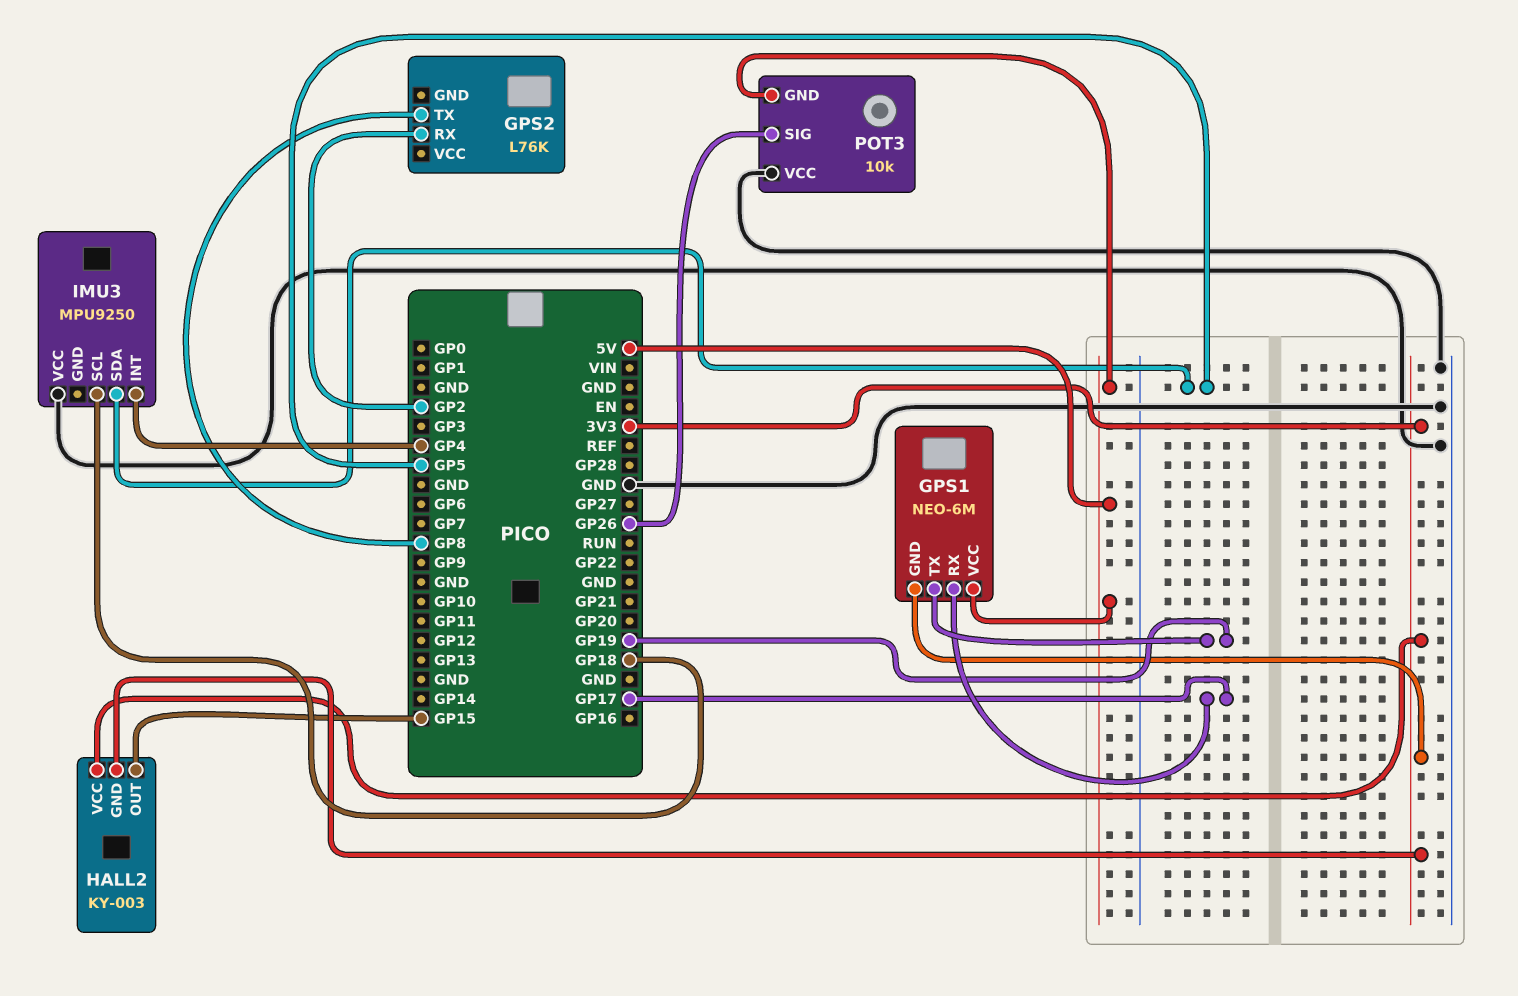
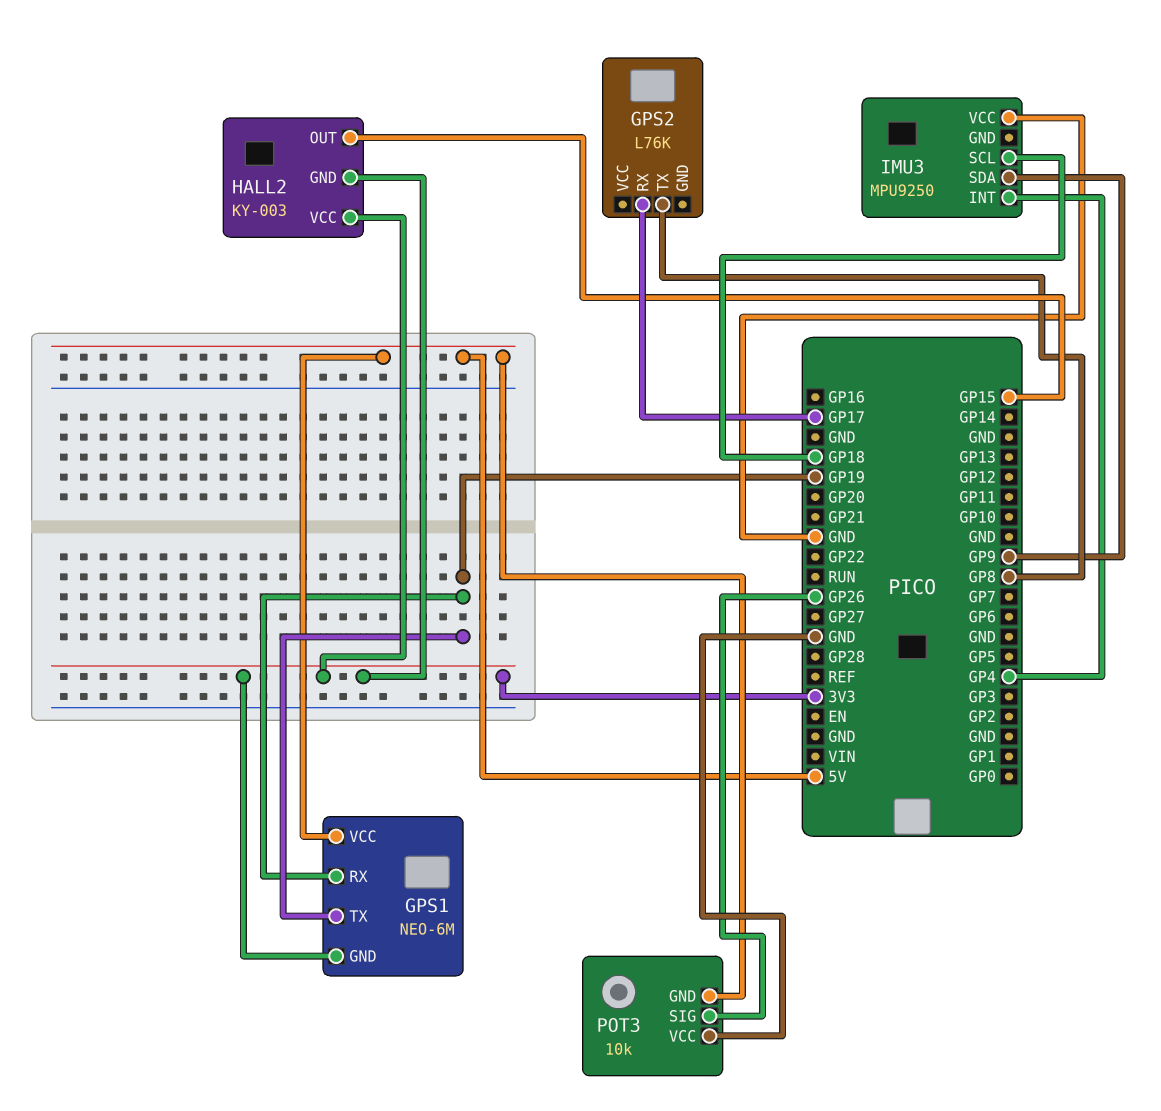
GPS1 pin RX: GP17 -> GP19
GPS2 pin RX: GP2 -> GP17
IMU3 pin SDA: GP5 -> GP9

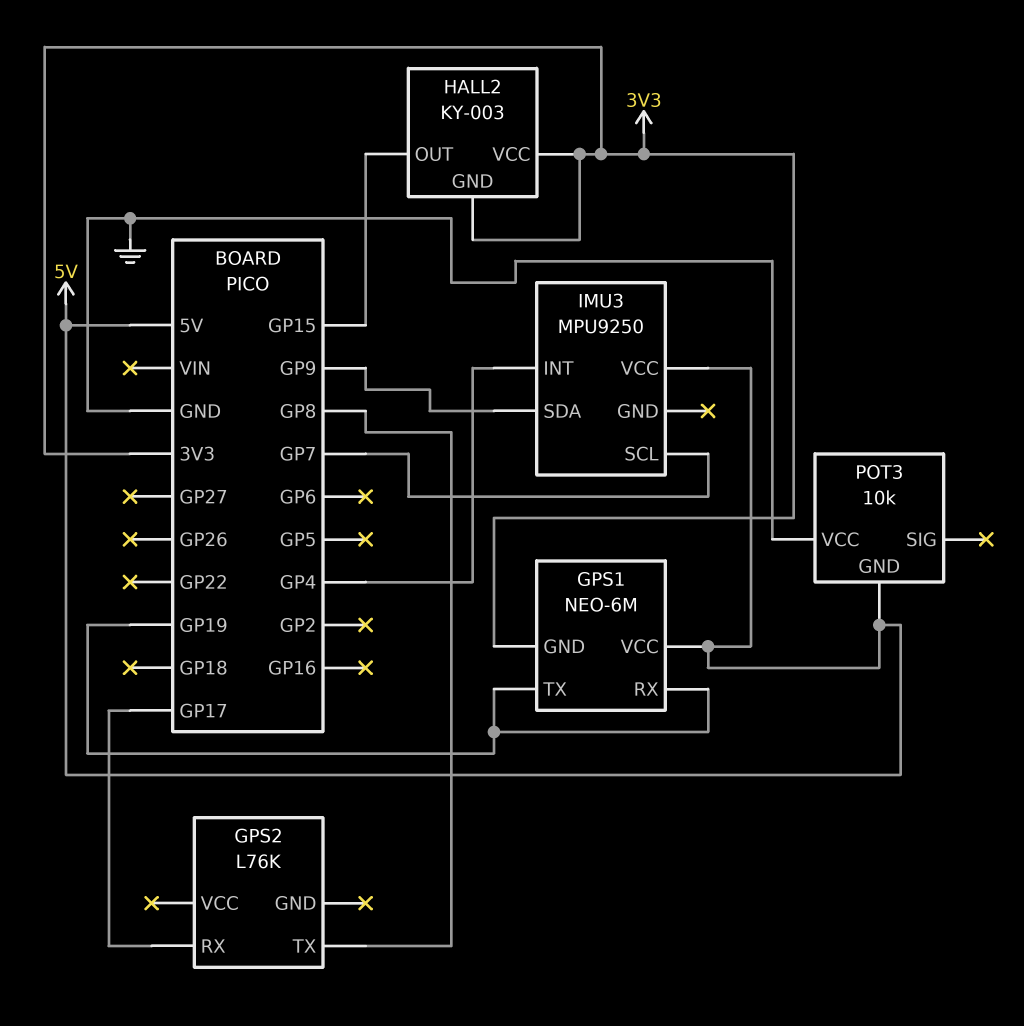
IMU3 pin SCL: GP18 -> GP7
IMU3 pin VCC: GND -> 5V
POT3 pin SIG: GP26 -> none

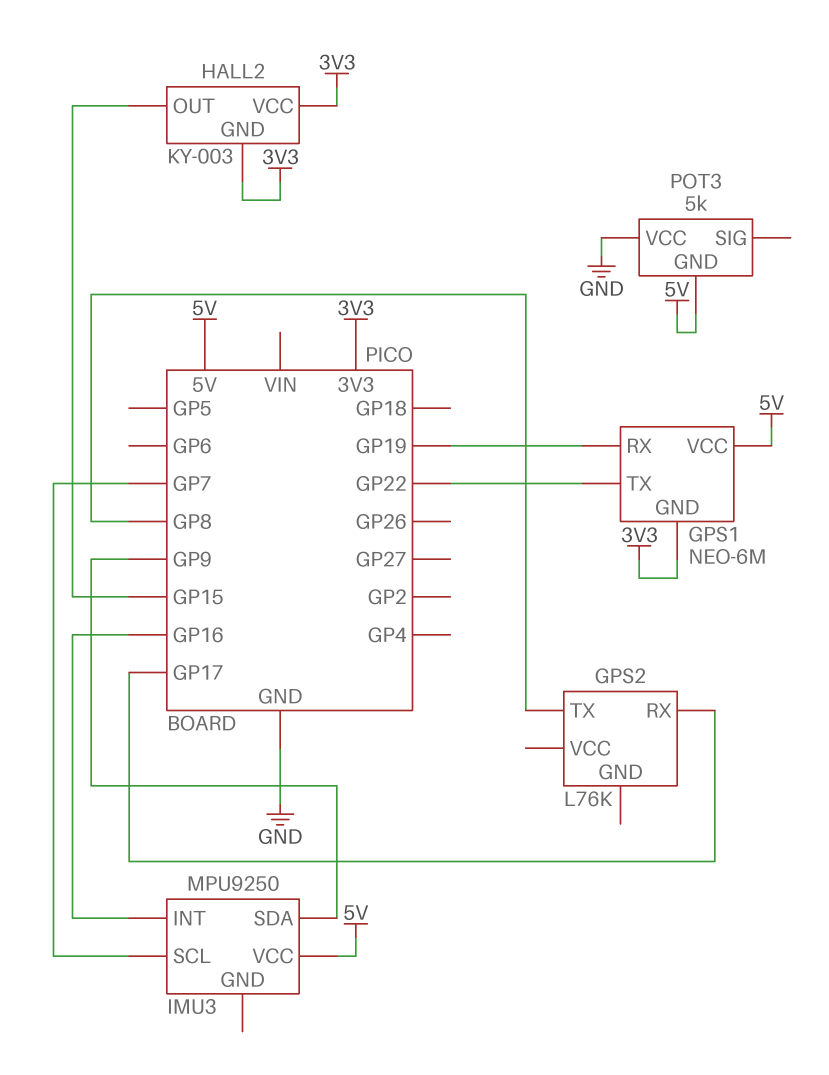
GPS1 pin TX: GP19 -> GP22
IMU3 pin INT: GP4 -> GP16
POT3: 10k -> 5k

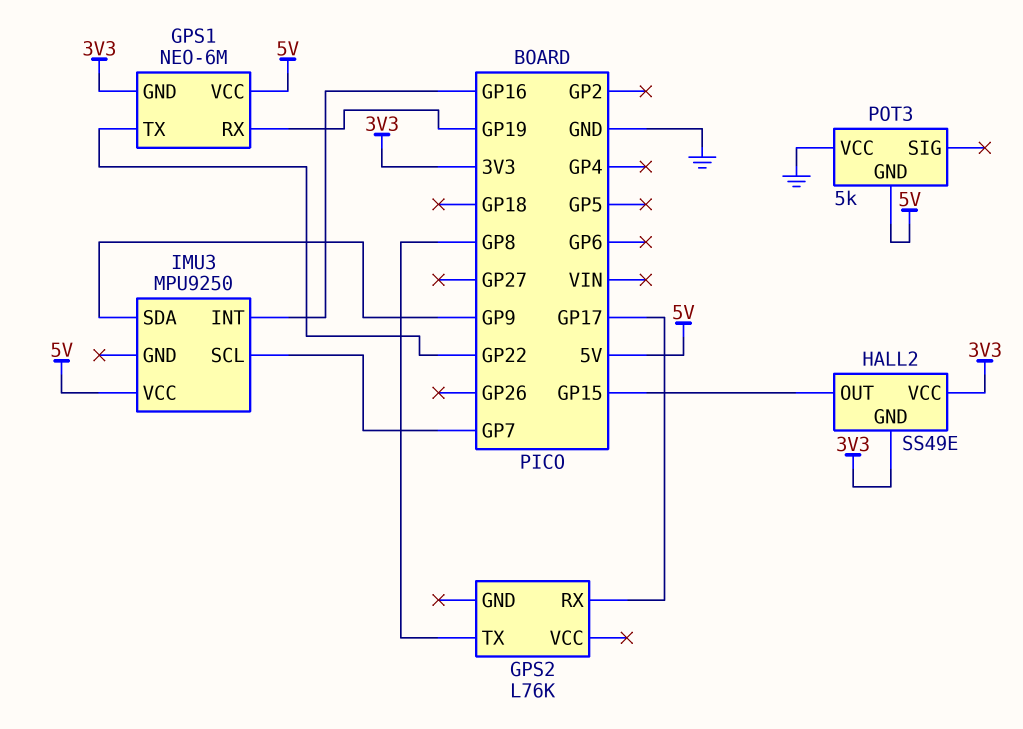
HALL2: KY-003 -> SS49E

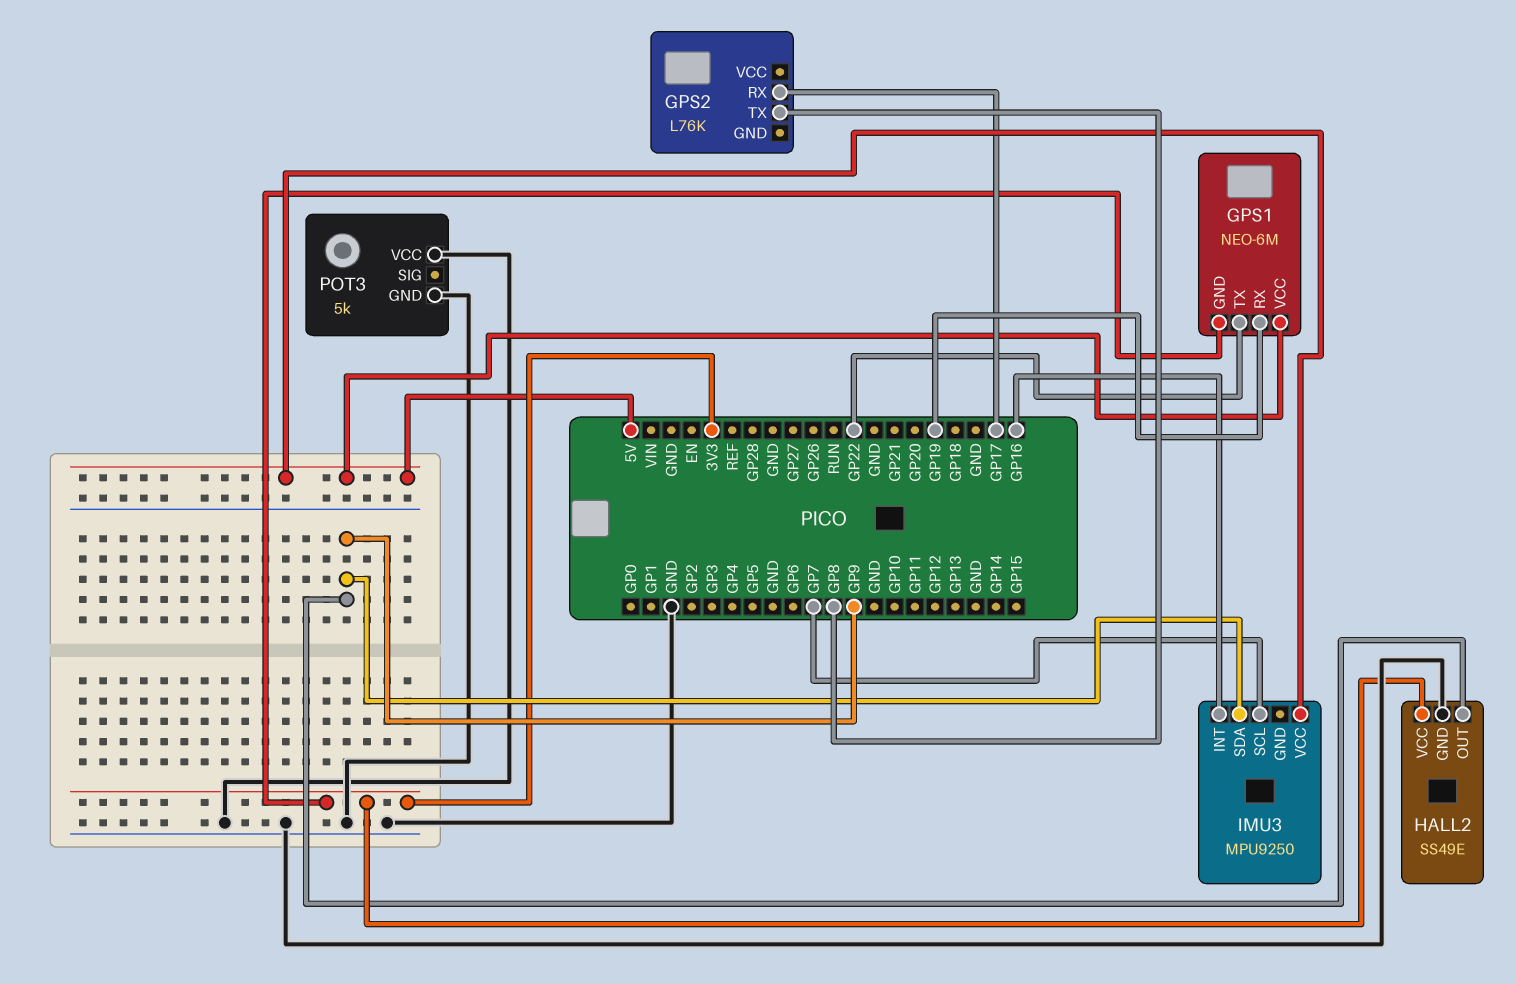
HALL2 pin GND: 3V3 -> GND
HALL2 pin OUT: GP15 -> GP9
POT3 pin GND: 5V -> GND

